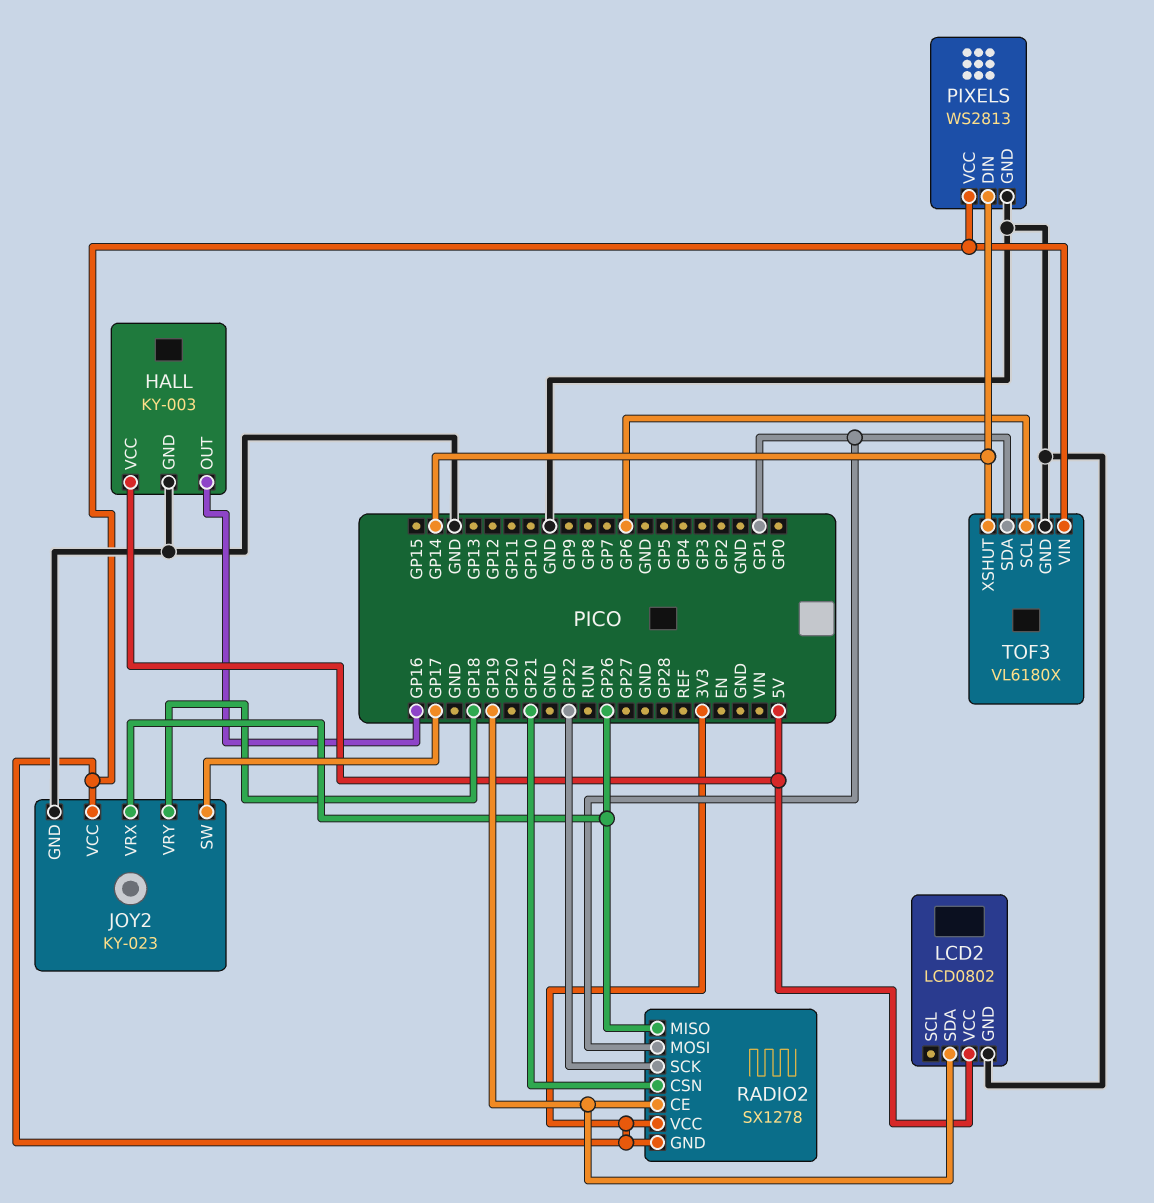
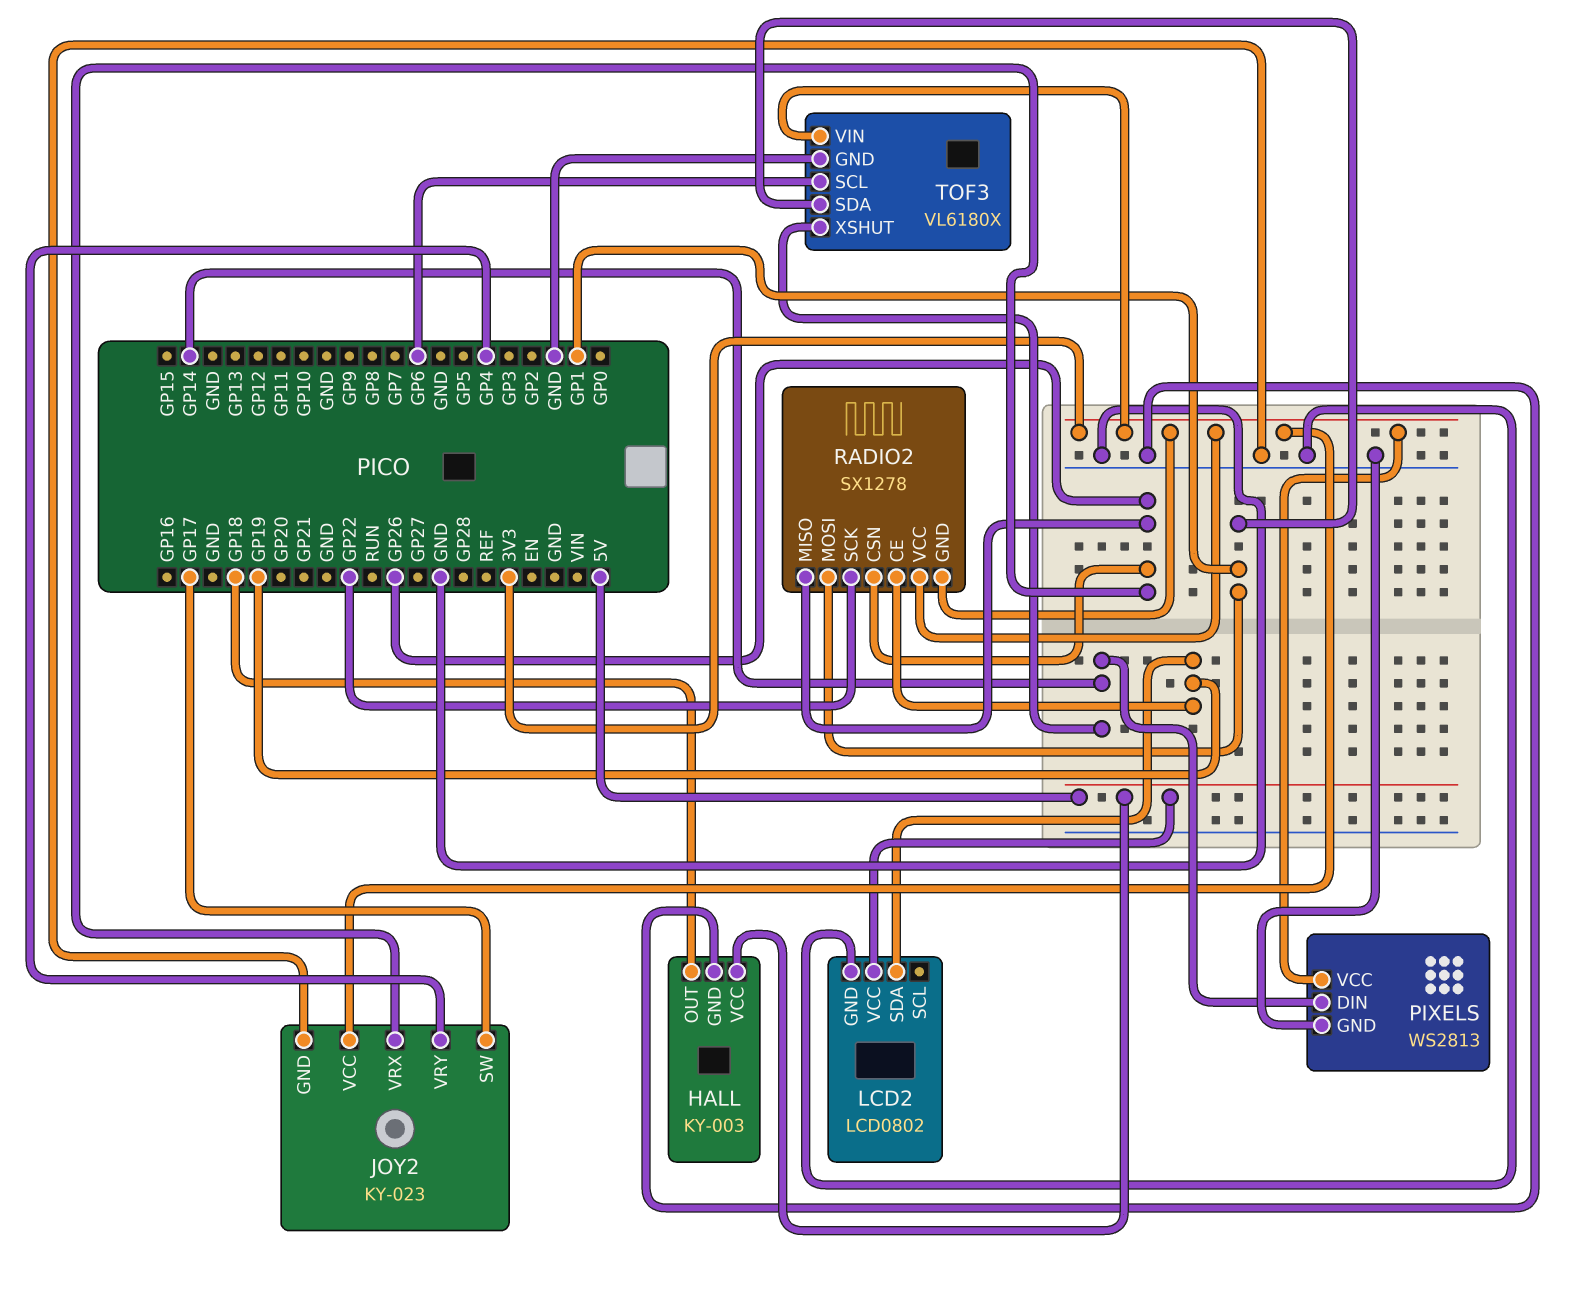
HALL pin OUT: GP16 -> GP18
JOY2 pin VRY: GP18 -> GP4
RADIO2 pin CSN: GP21 -> GP26

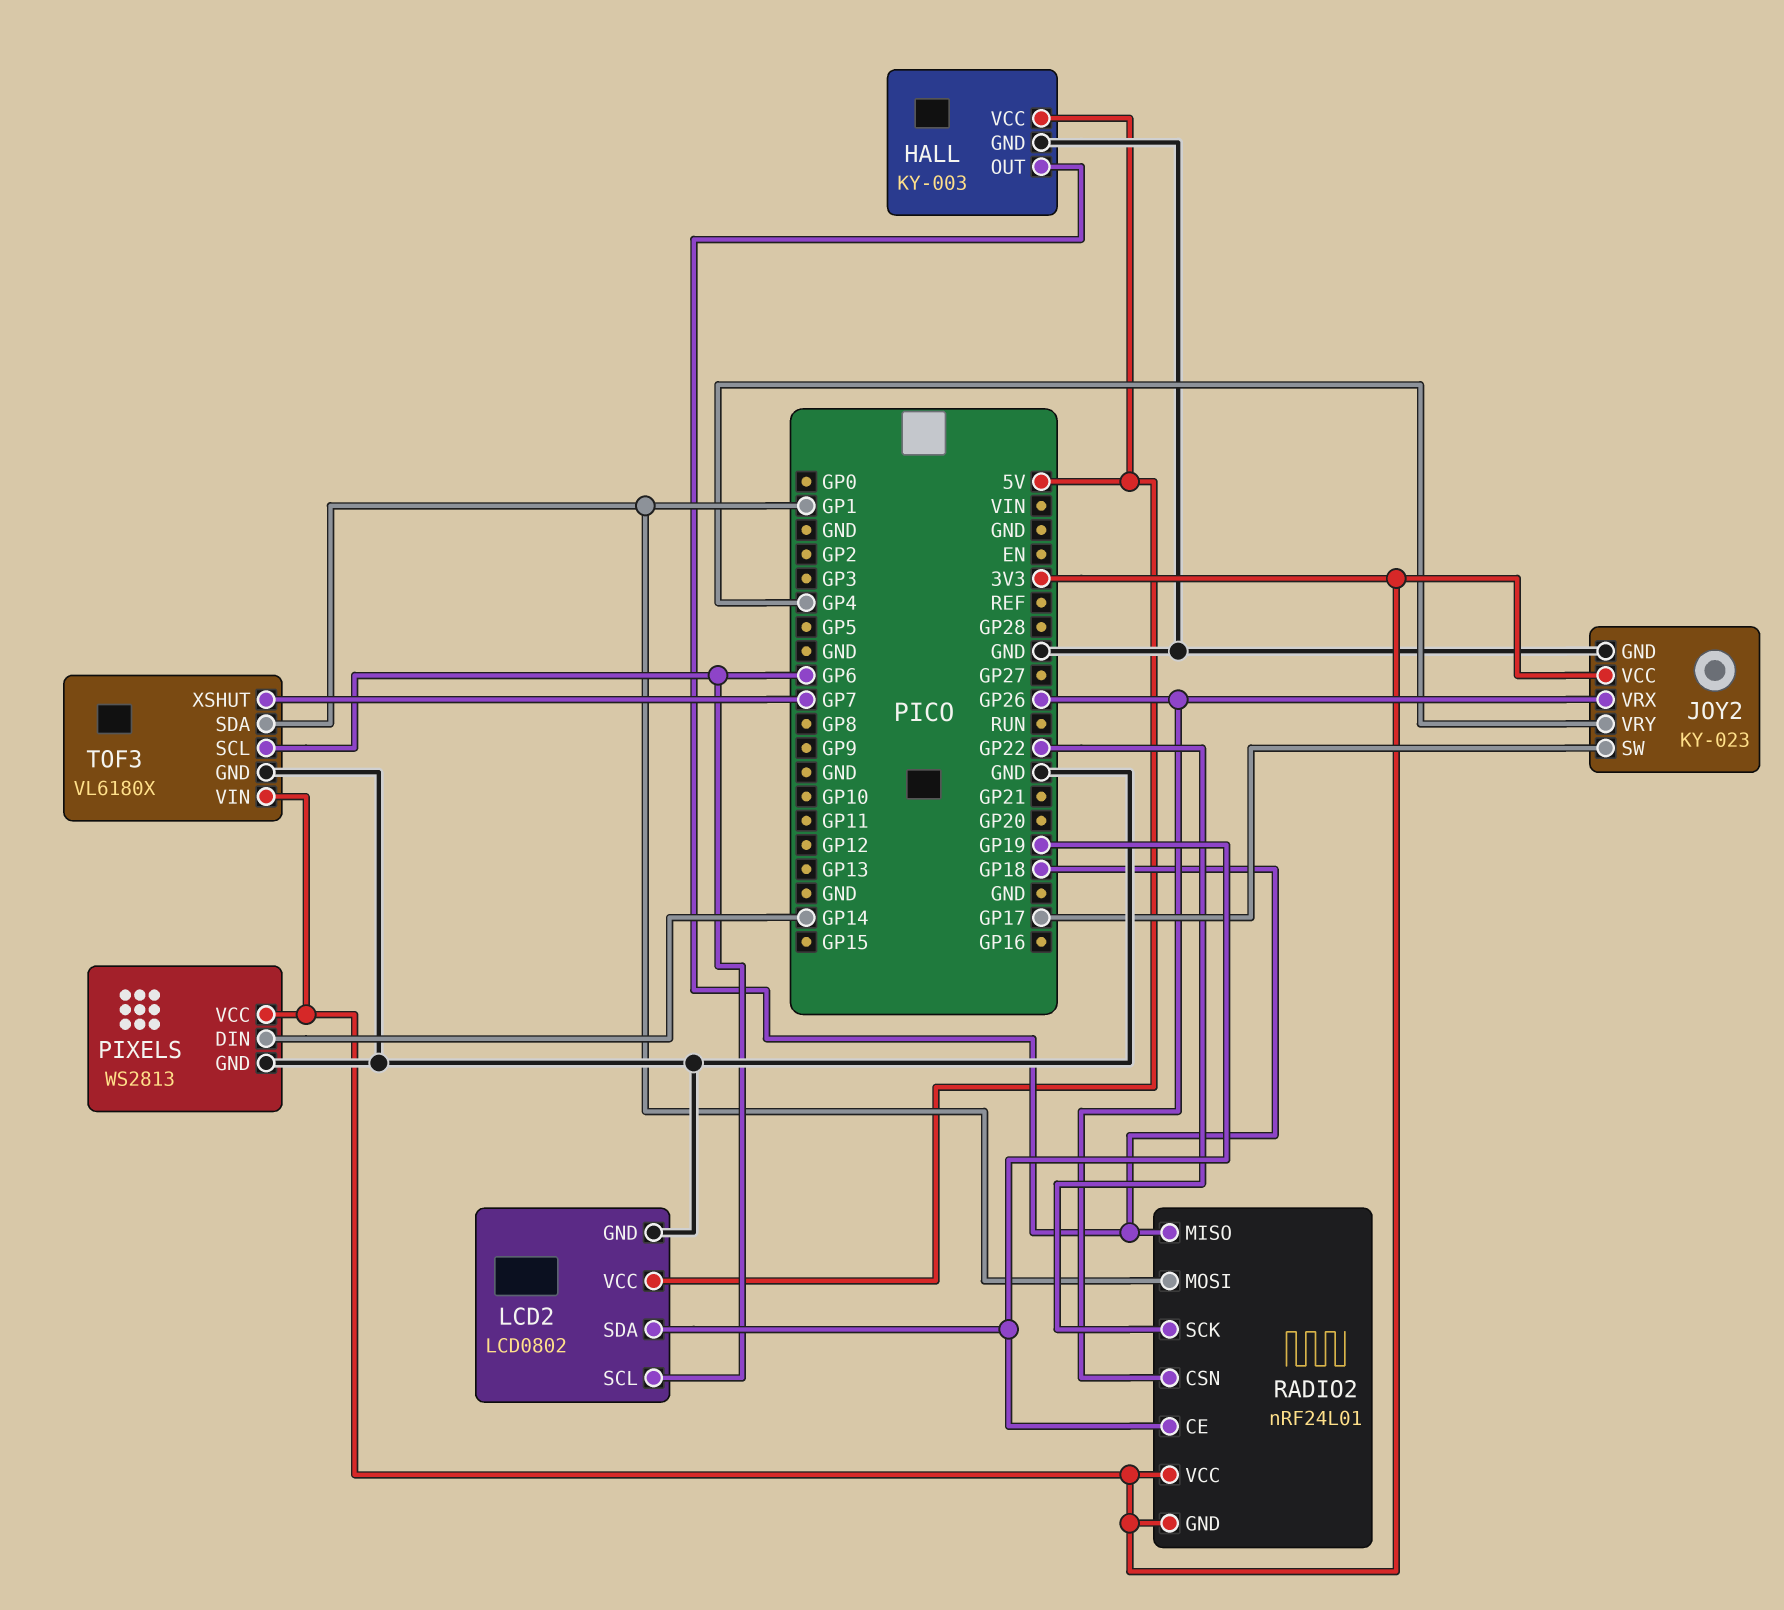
LCD2 pin SCL: none -> GP6
RADIO2: SX1278 -> nRF24L01
RADIO2 pin MISO: GP26 -> GP18
TOF3 pin XSHUT: GP14 -> GP7

